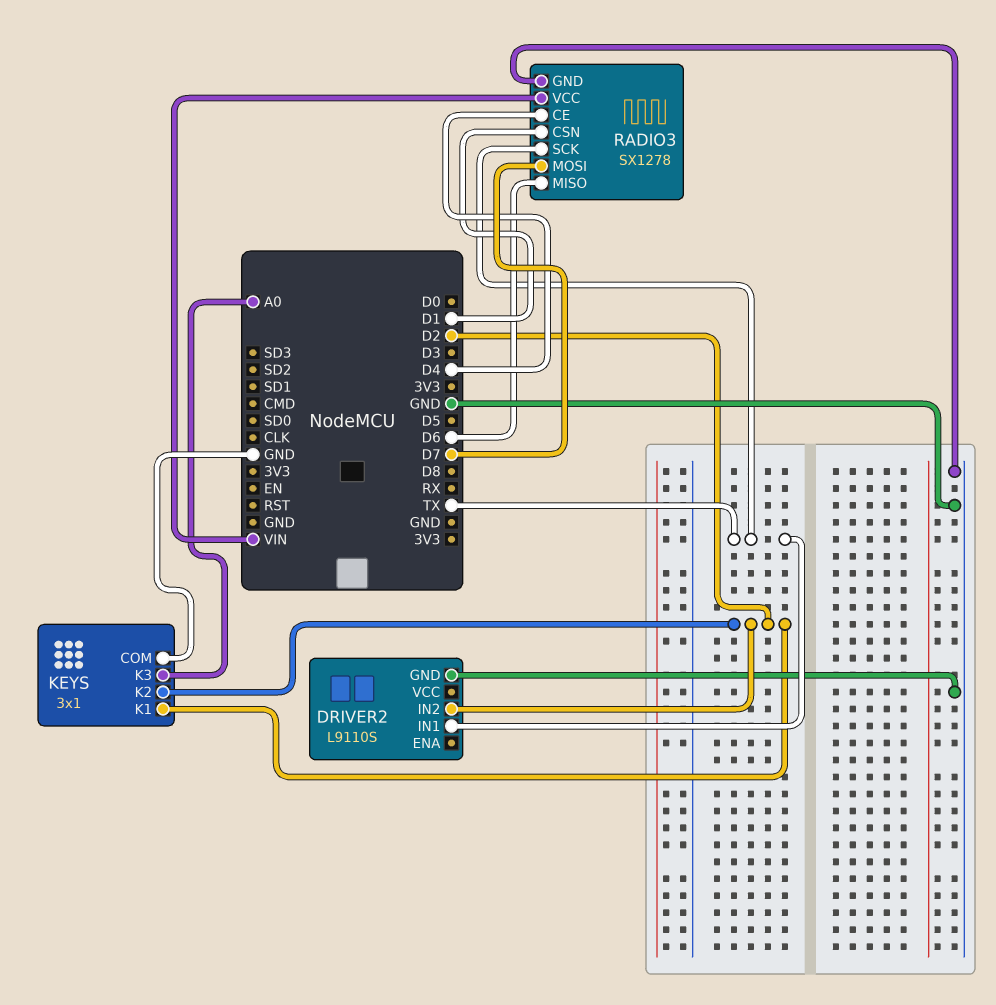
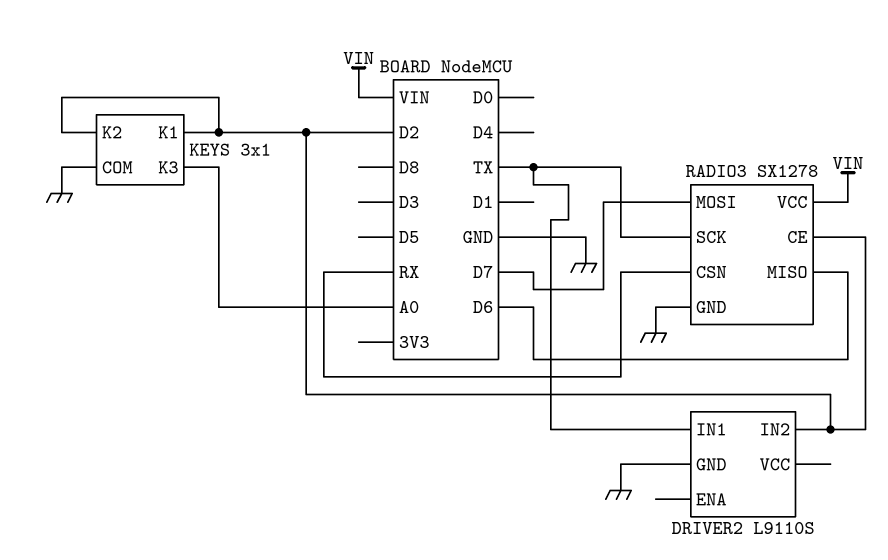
RADIO3 pin CE: D4 -> D2
RADIO3 pin CSN: D1 -> RX

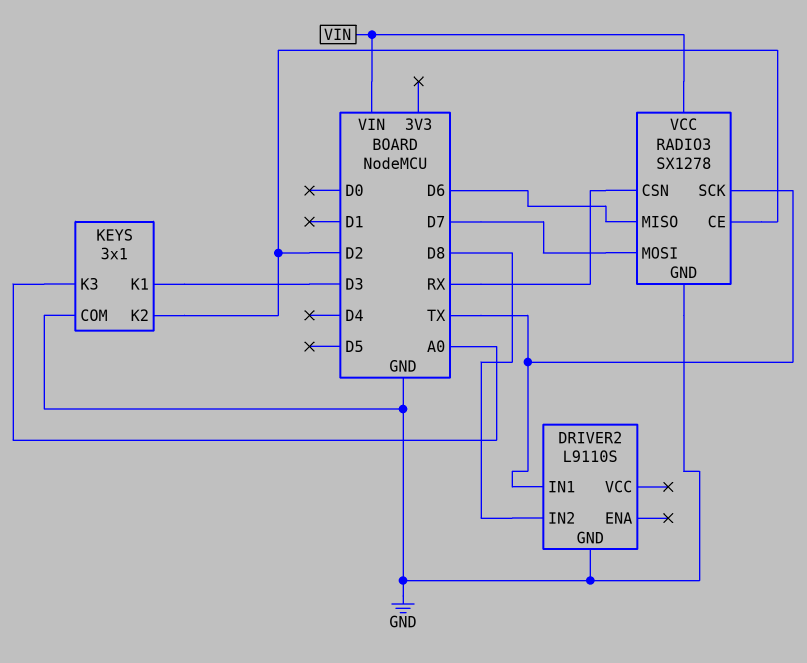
DRIVER2 pin IN2: D2 -> D8
KEYS pin K1: D2 -> D3

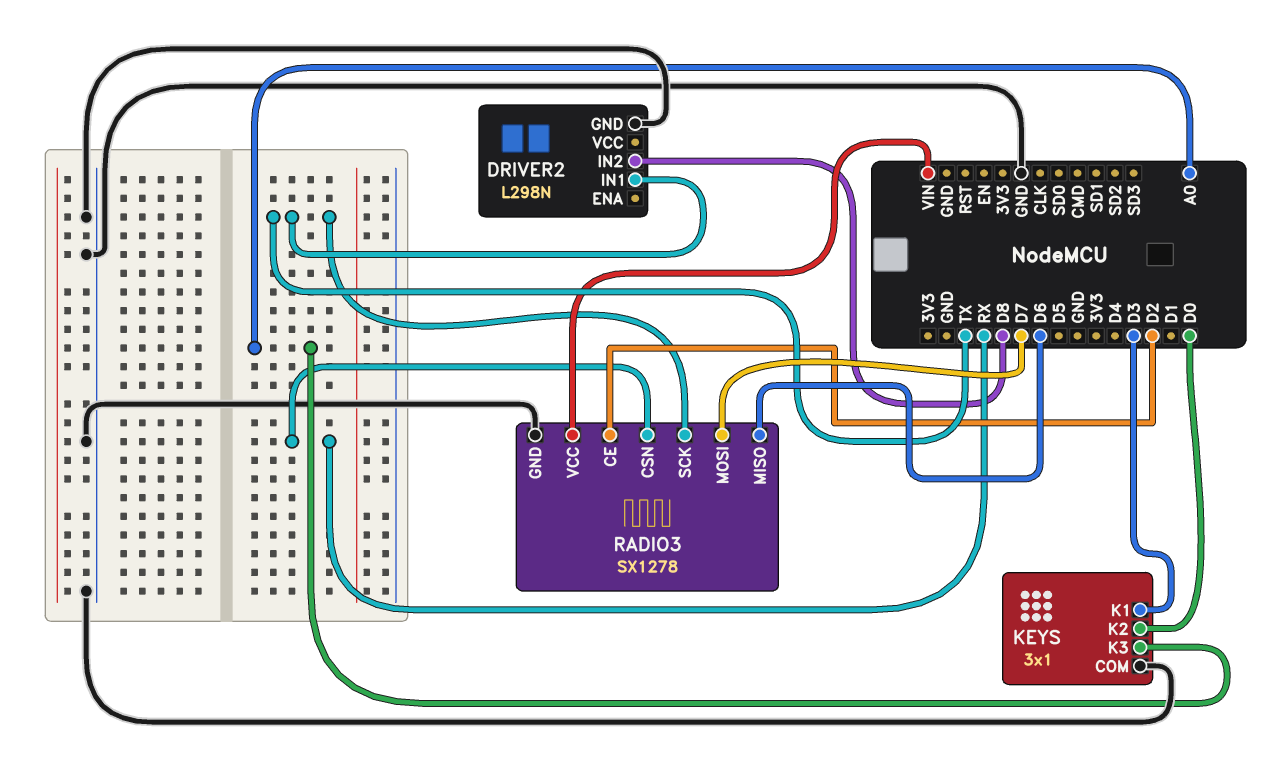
DRIVER2: L9110S -> L298N
KEYS pin K2: D2 -> D0

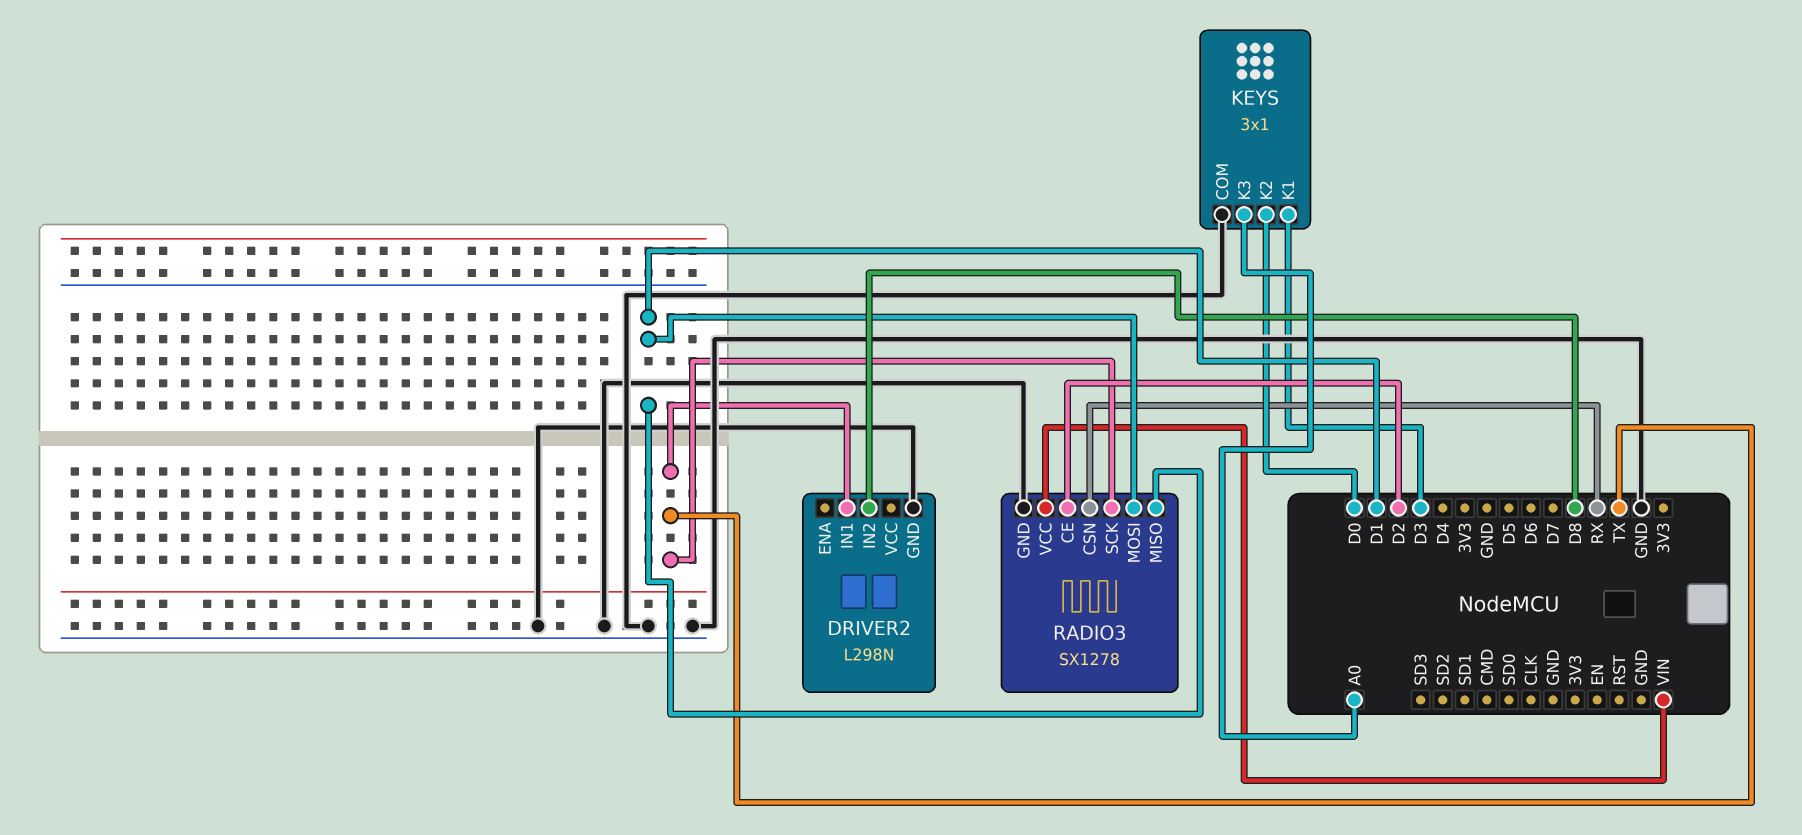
RADIO3 pin MISO: D6 -> D1
RADIO3 pin MOSI: D7 -> D1

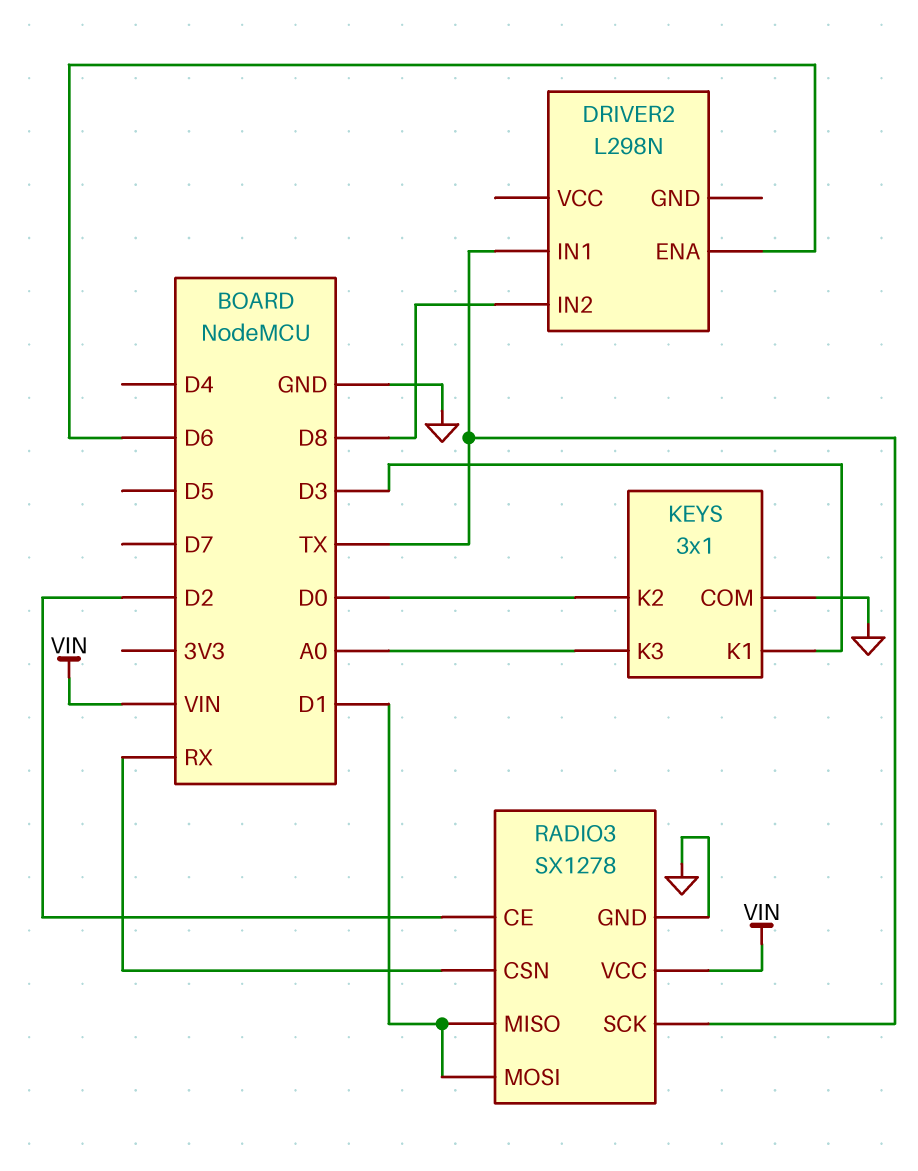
DRIVER2 pin ENA: none -> D6
DRIVER2 pin GND: GND -> none

